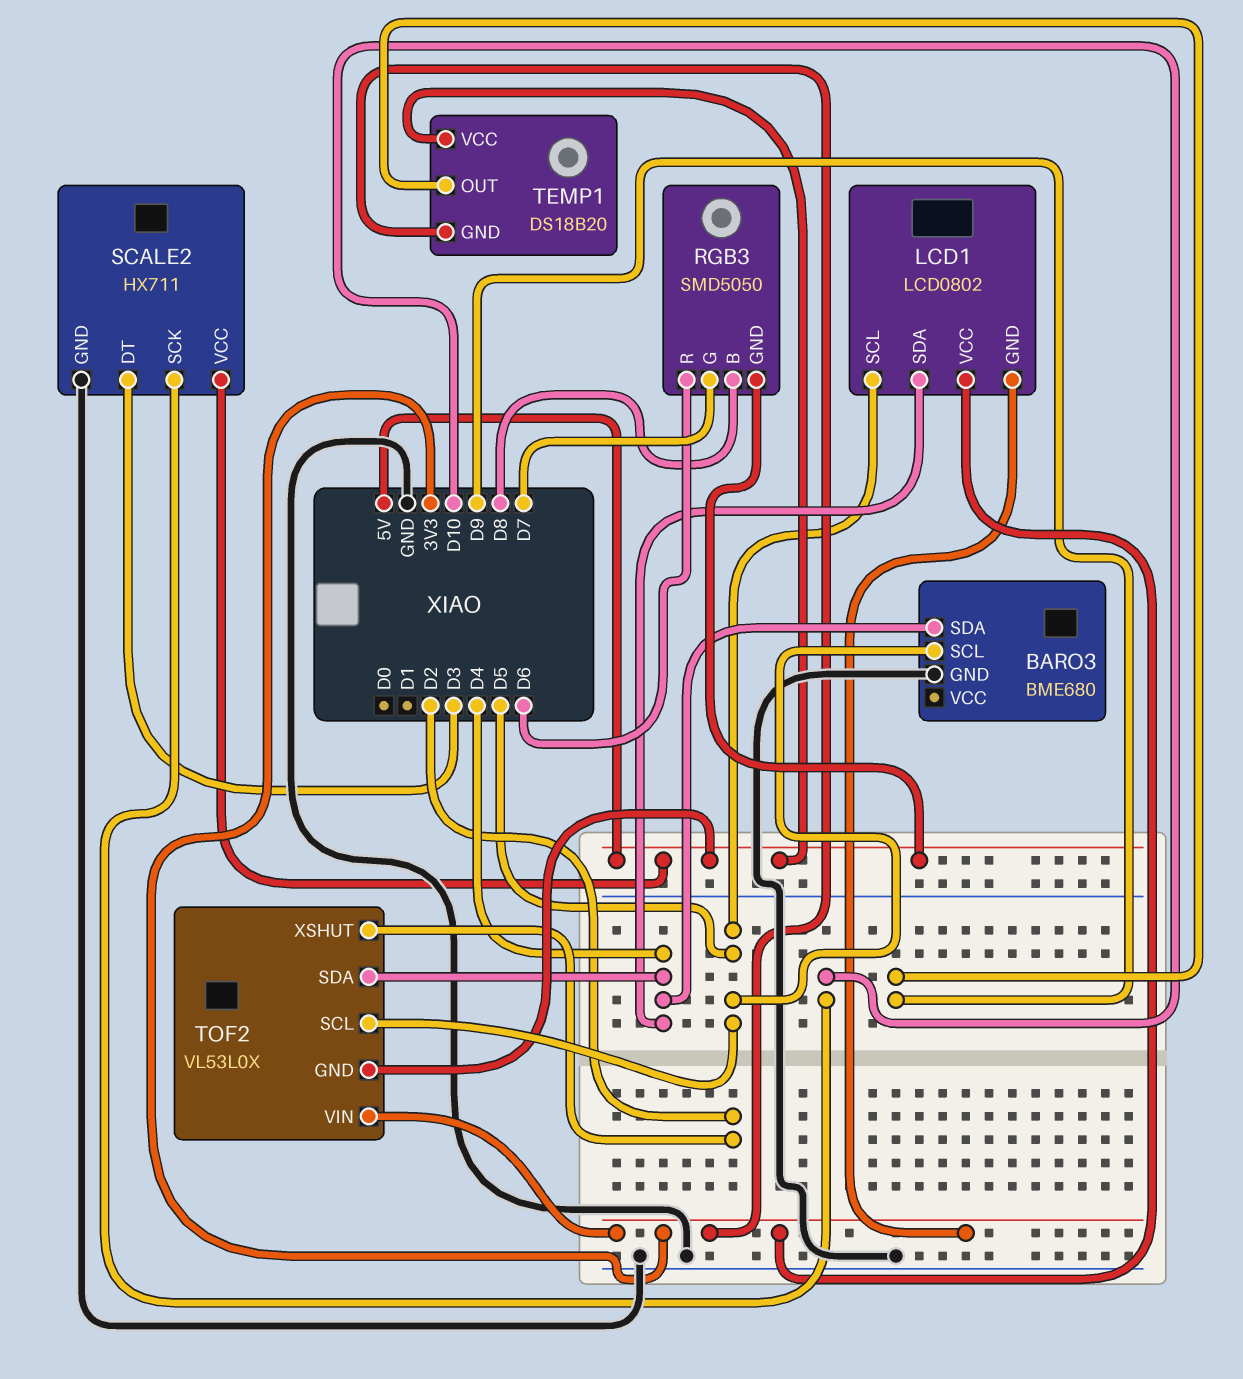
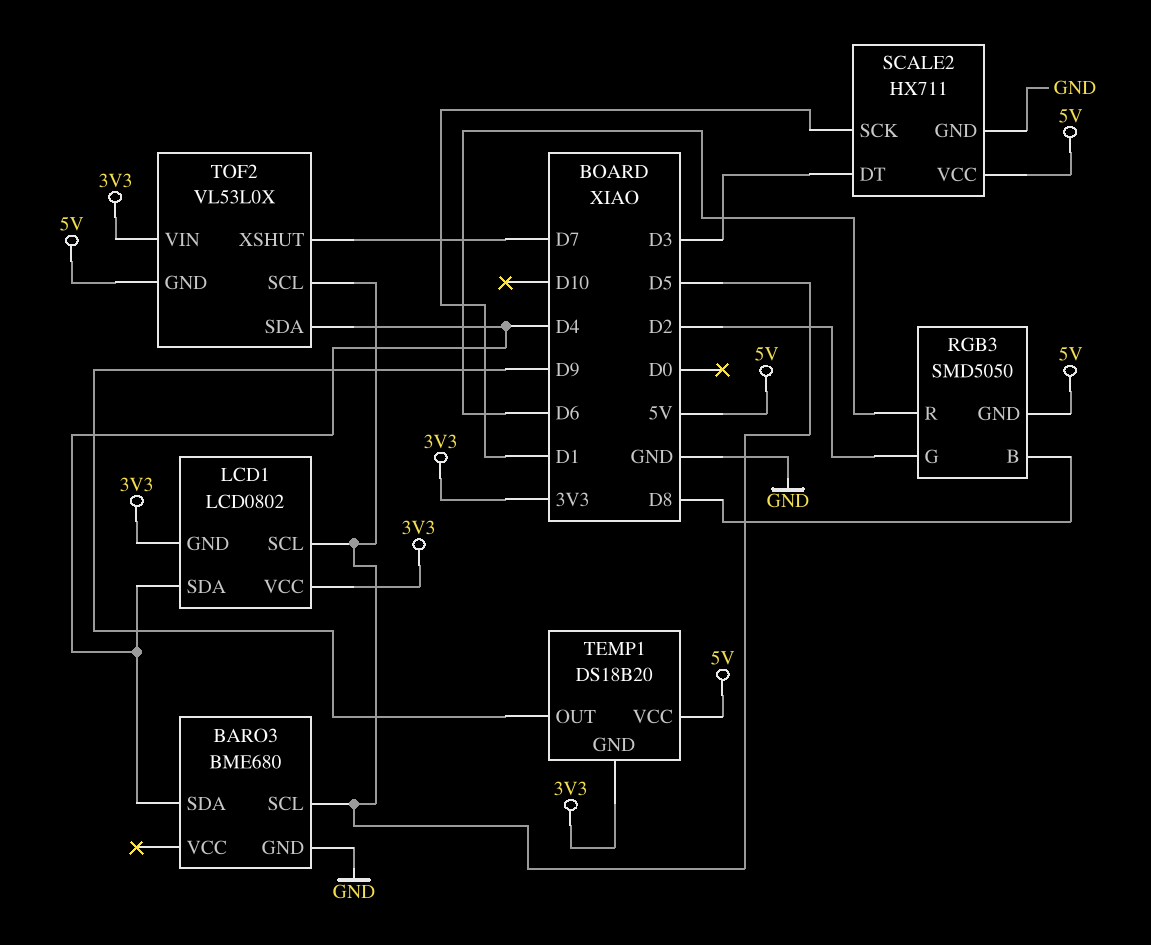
RGB3 pin G: D7 -> D2
SCALE2 pin SCK: D10 -> D1
TOF2 pin XSHUT: D2 -> D7

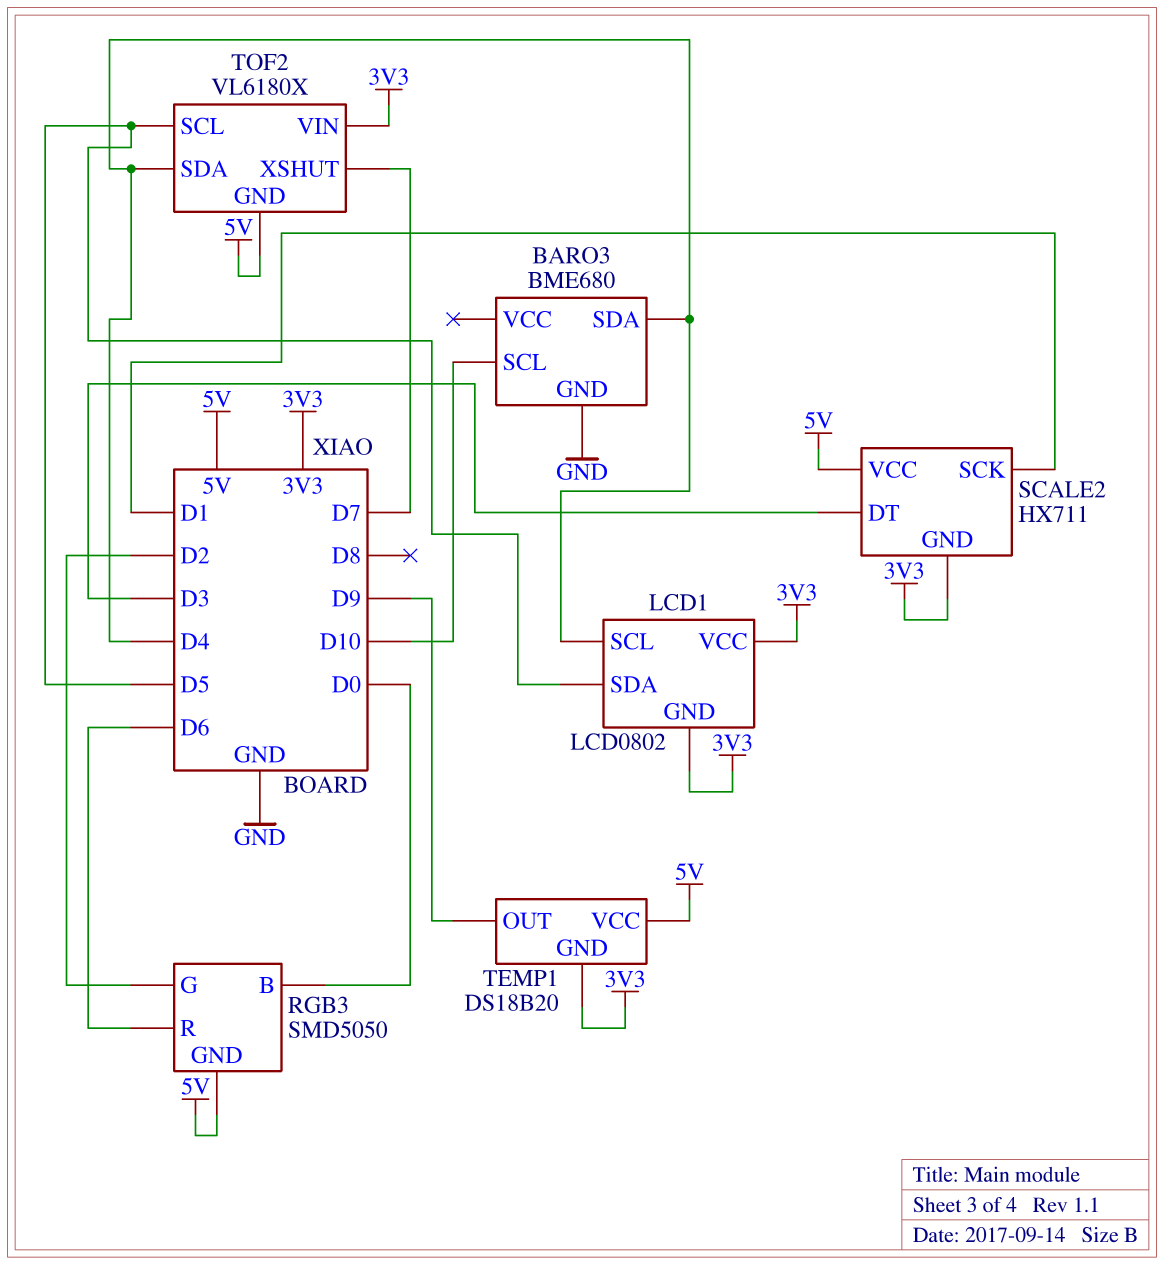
BARO3 pin SCL: D5 -> D10
LCD1 pin SCL: D5 -> D4
LCD1 pin SDA: D4 -> D5
RGB3 pin B: D8 -> D0
SCALE2 pin GND: GND -> 3V3
TOF2: VL53L0X -> VL6180X

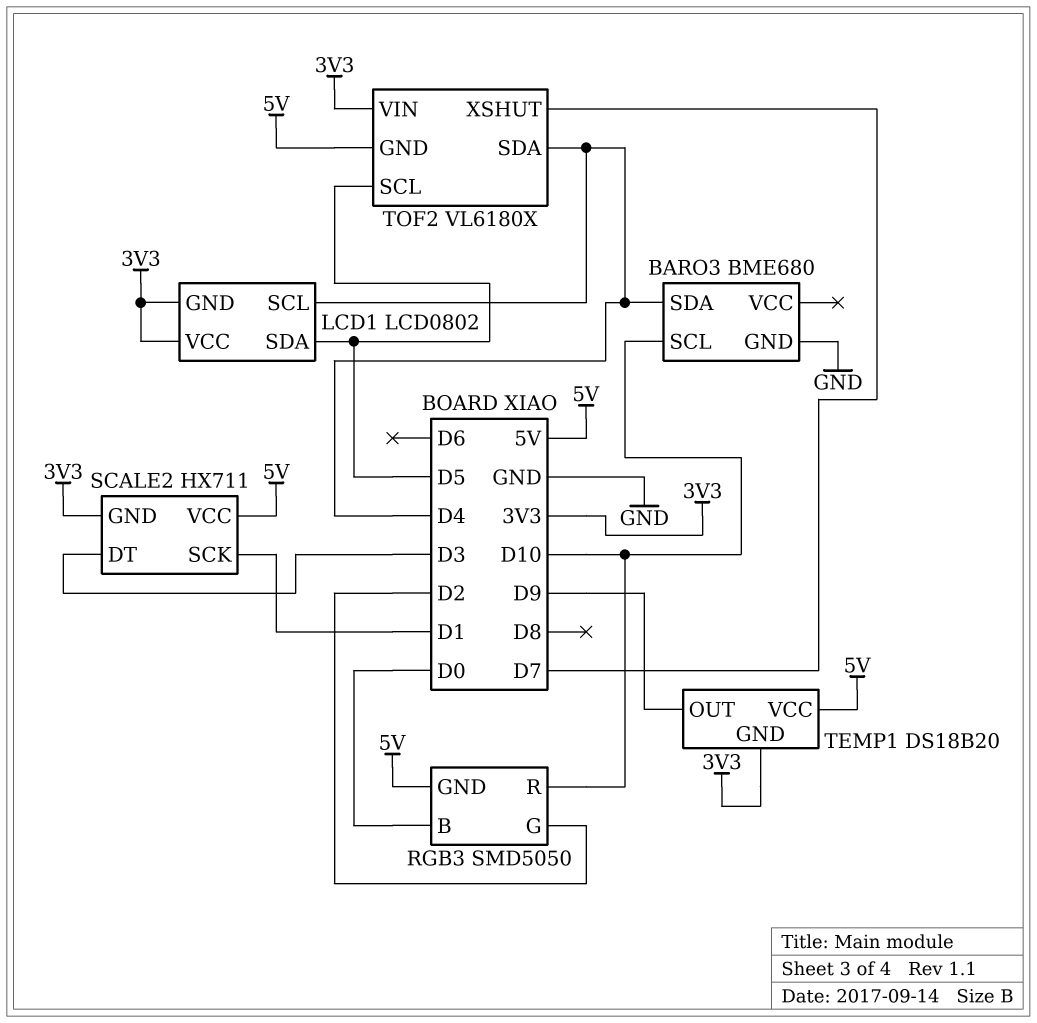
RGB3 pin R: D6 -> D10

